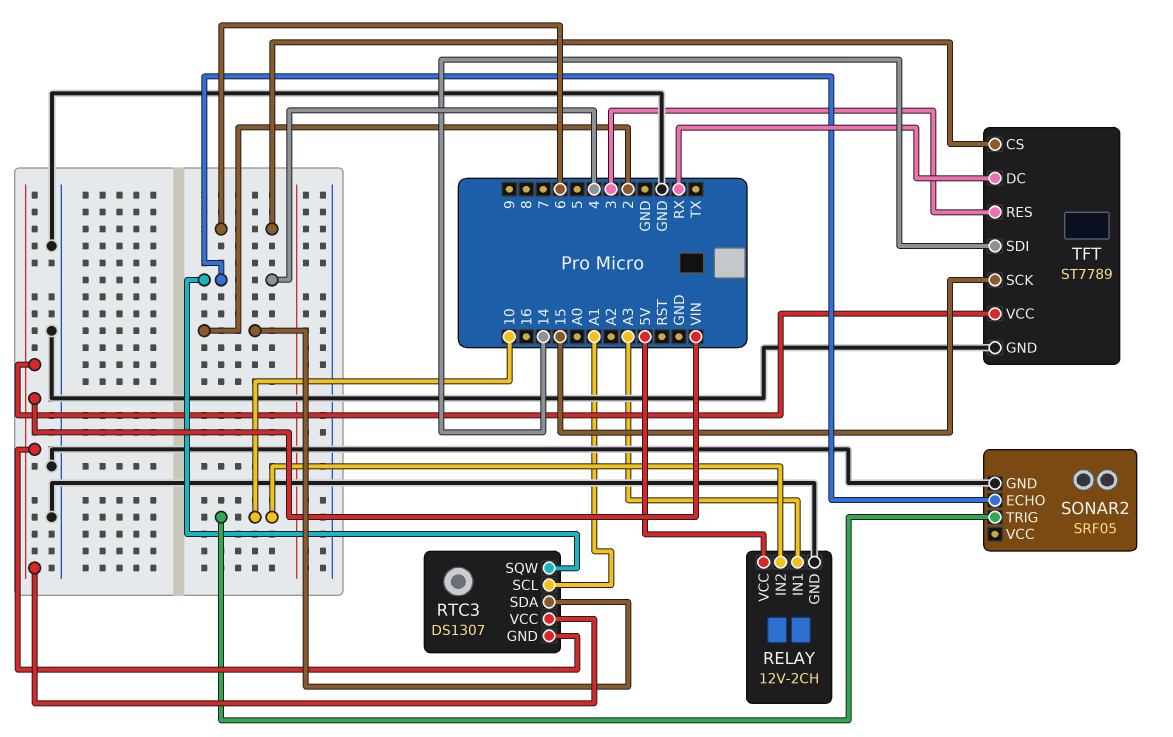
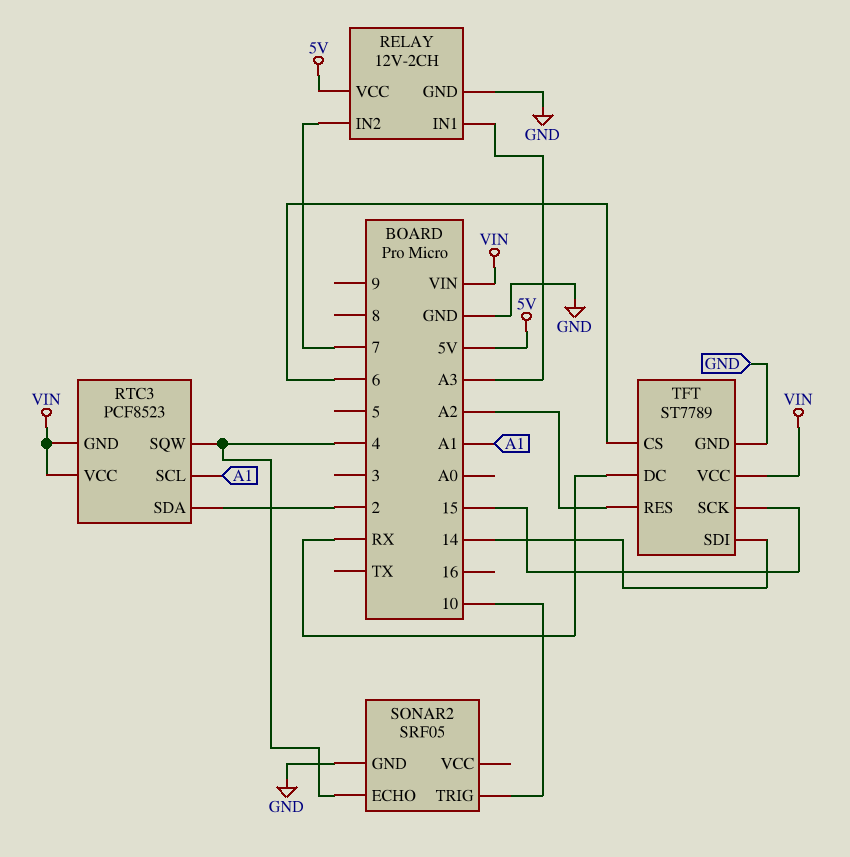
RELAY pin IN2: 10 -> 7
RTC3: DS1307 -> PCF8523
TFT pin RES: 3 -> A2

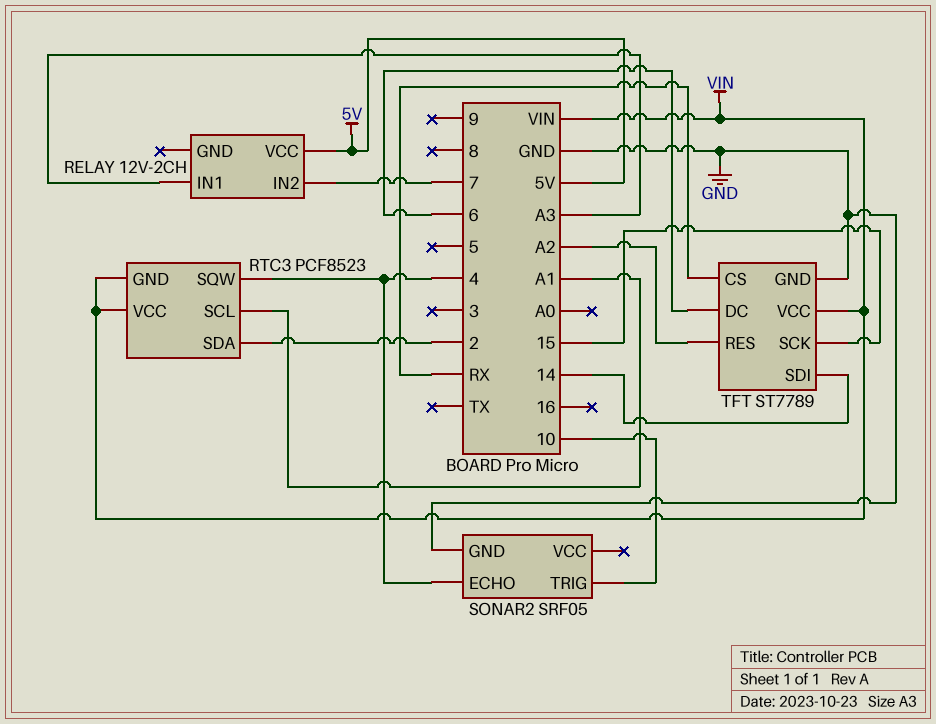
RELAY pin GND: GND -> none
TFT pin CS: 6 -> RX
TFT pin DC: RX -> 6

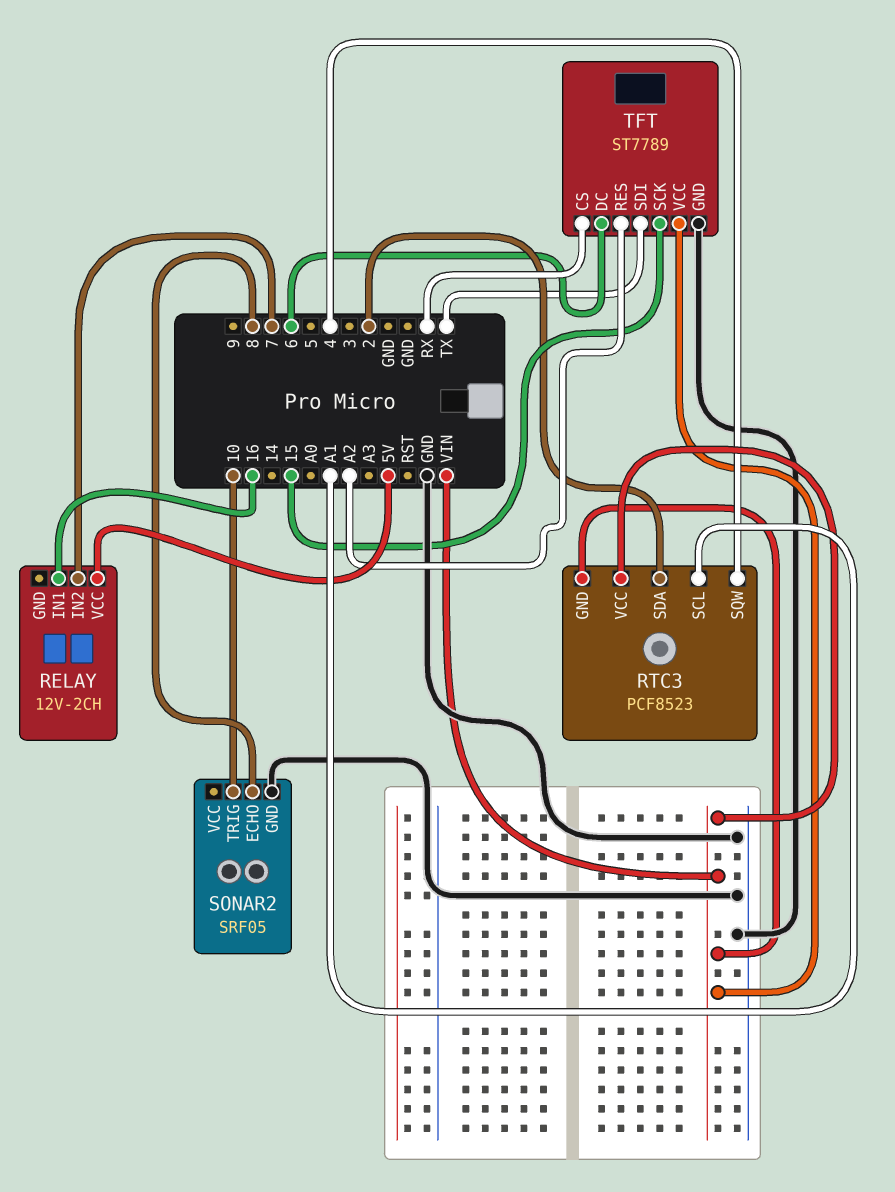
RELAY pin IN1: A3 -> 16
SONAR2 pin ECHO: 4 -> 8
TFT pin SDI: 14 -> TX

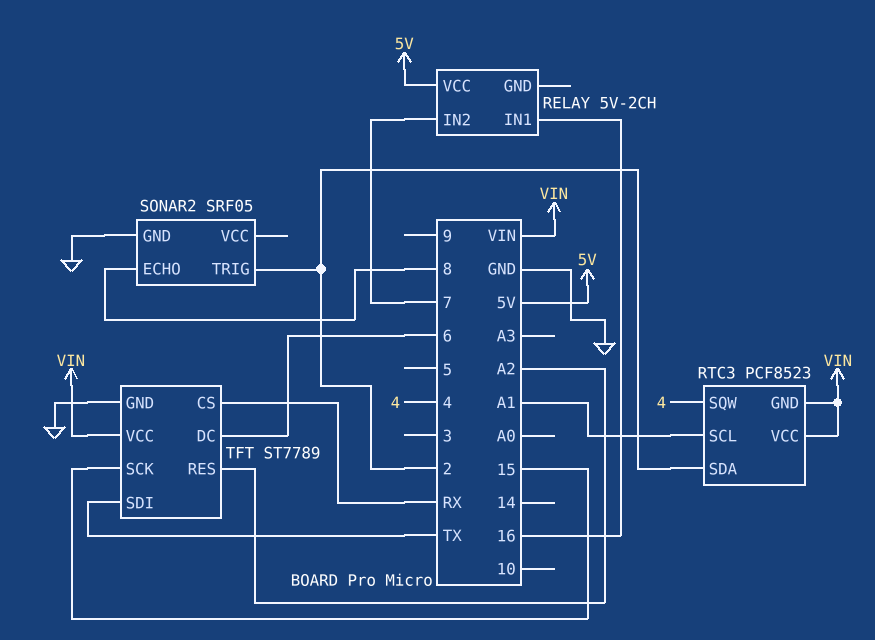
RELAY: 12V-2CH -> 5V-2CH
SONAR2 pin TRIG: 10 -> 2

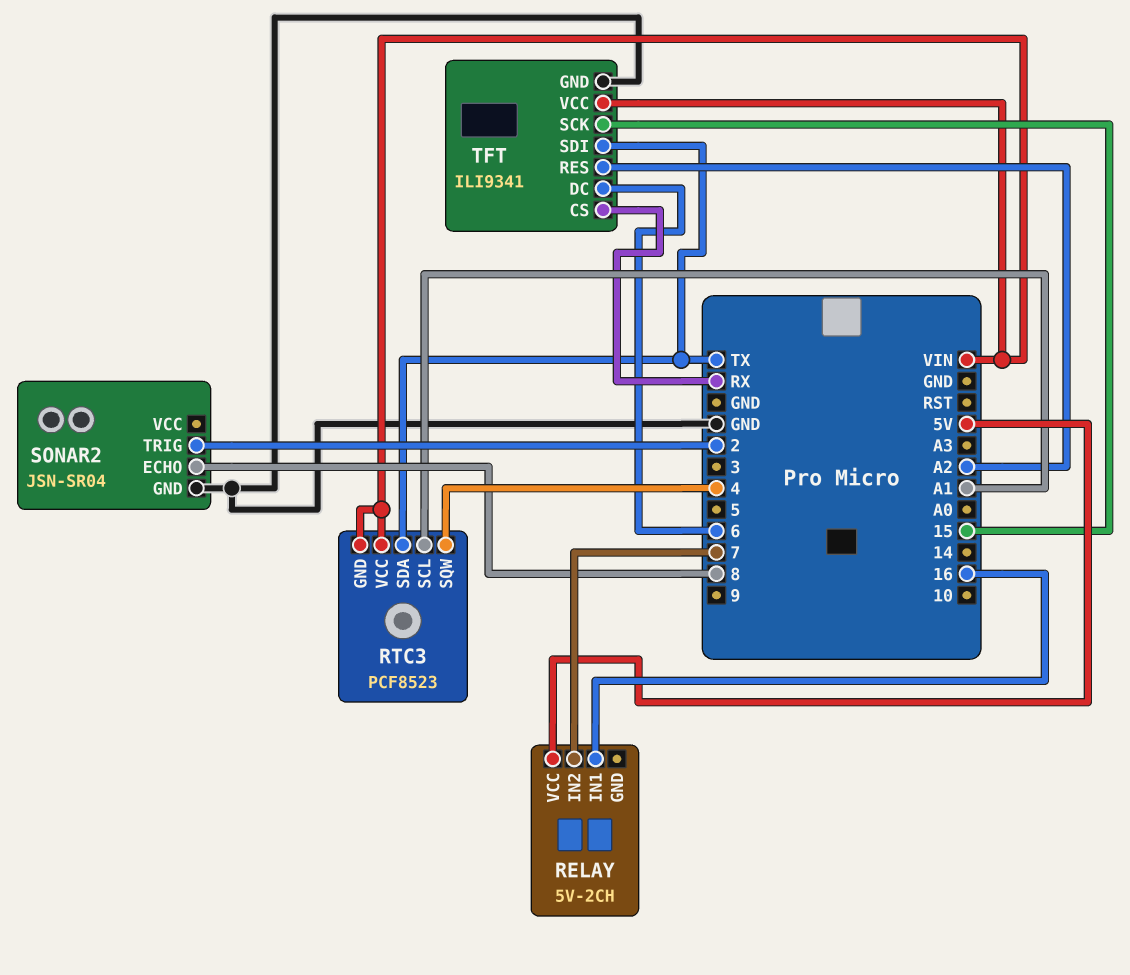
RTC3 pin SDA: 2 -> TX
SONAR2: SRF05 -> JSN-SR04
TFT: ST7789 -> ILI9341

